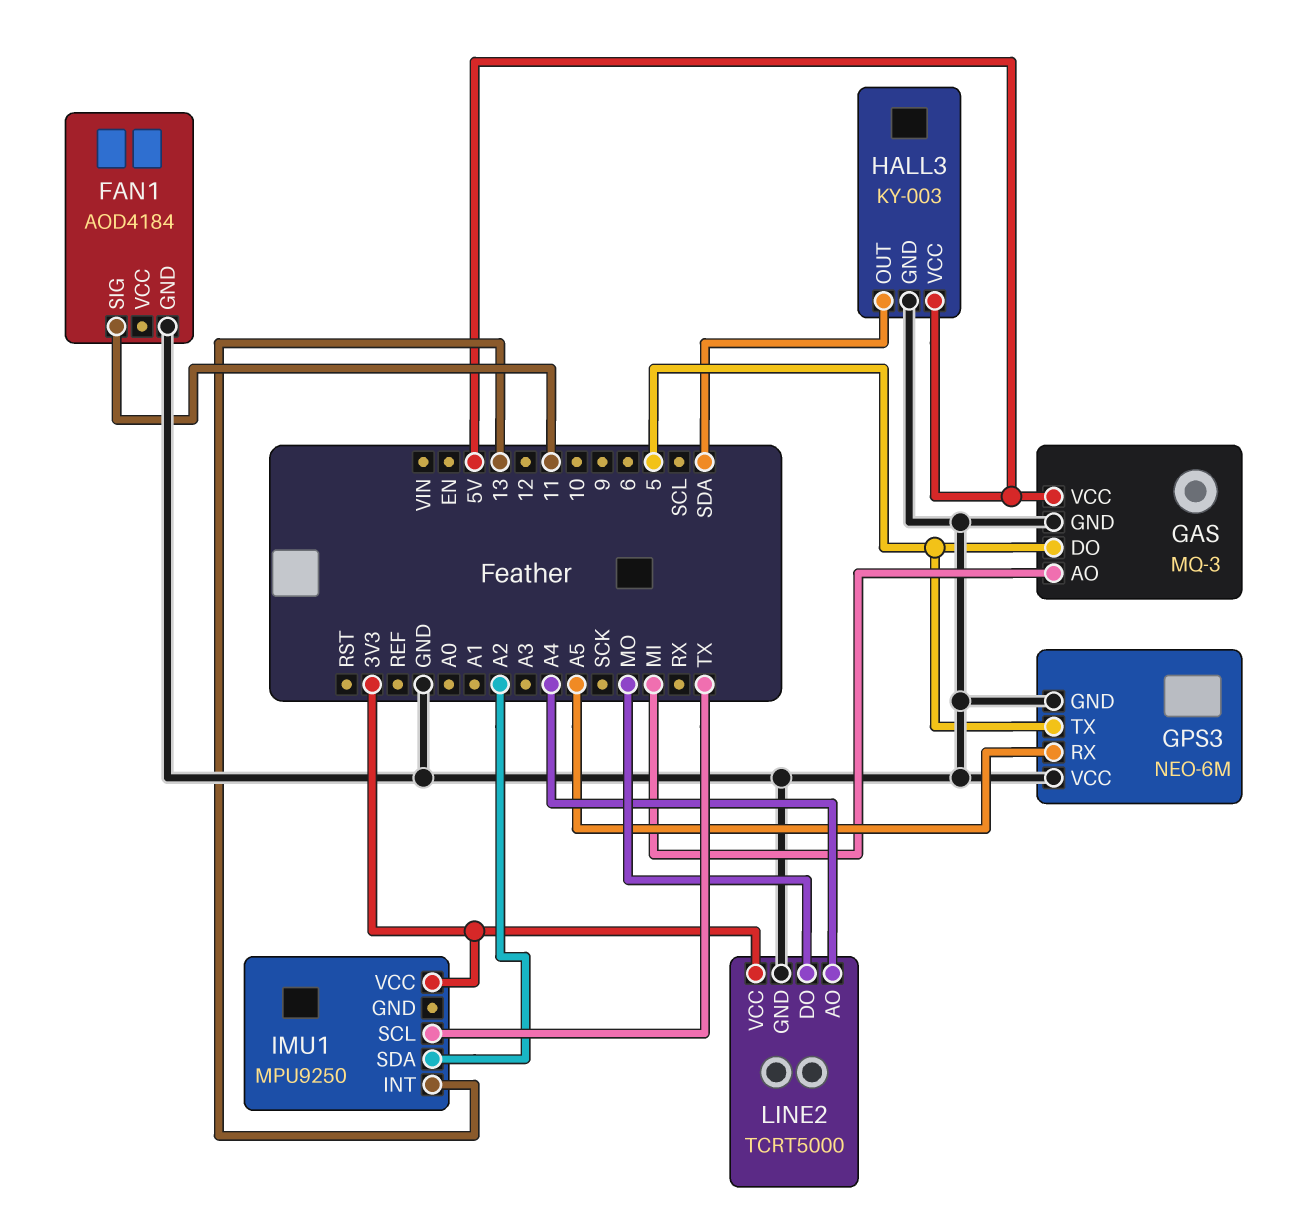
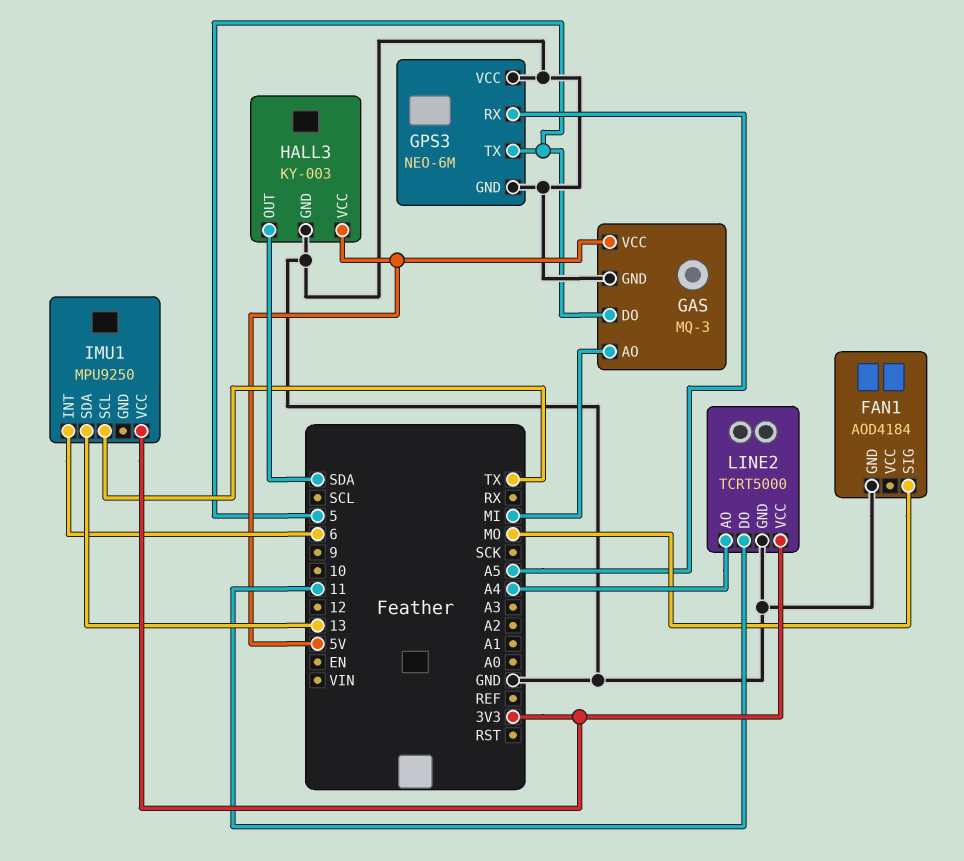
FAN1 pin SIG: 11 -> MO
IMU1 pin INT: 13 -> 6
IMU1 pin SDA: A2 -> 13
LINE2 pin DO: MO -> 11

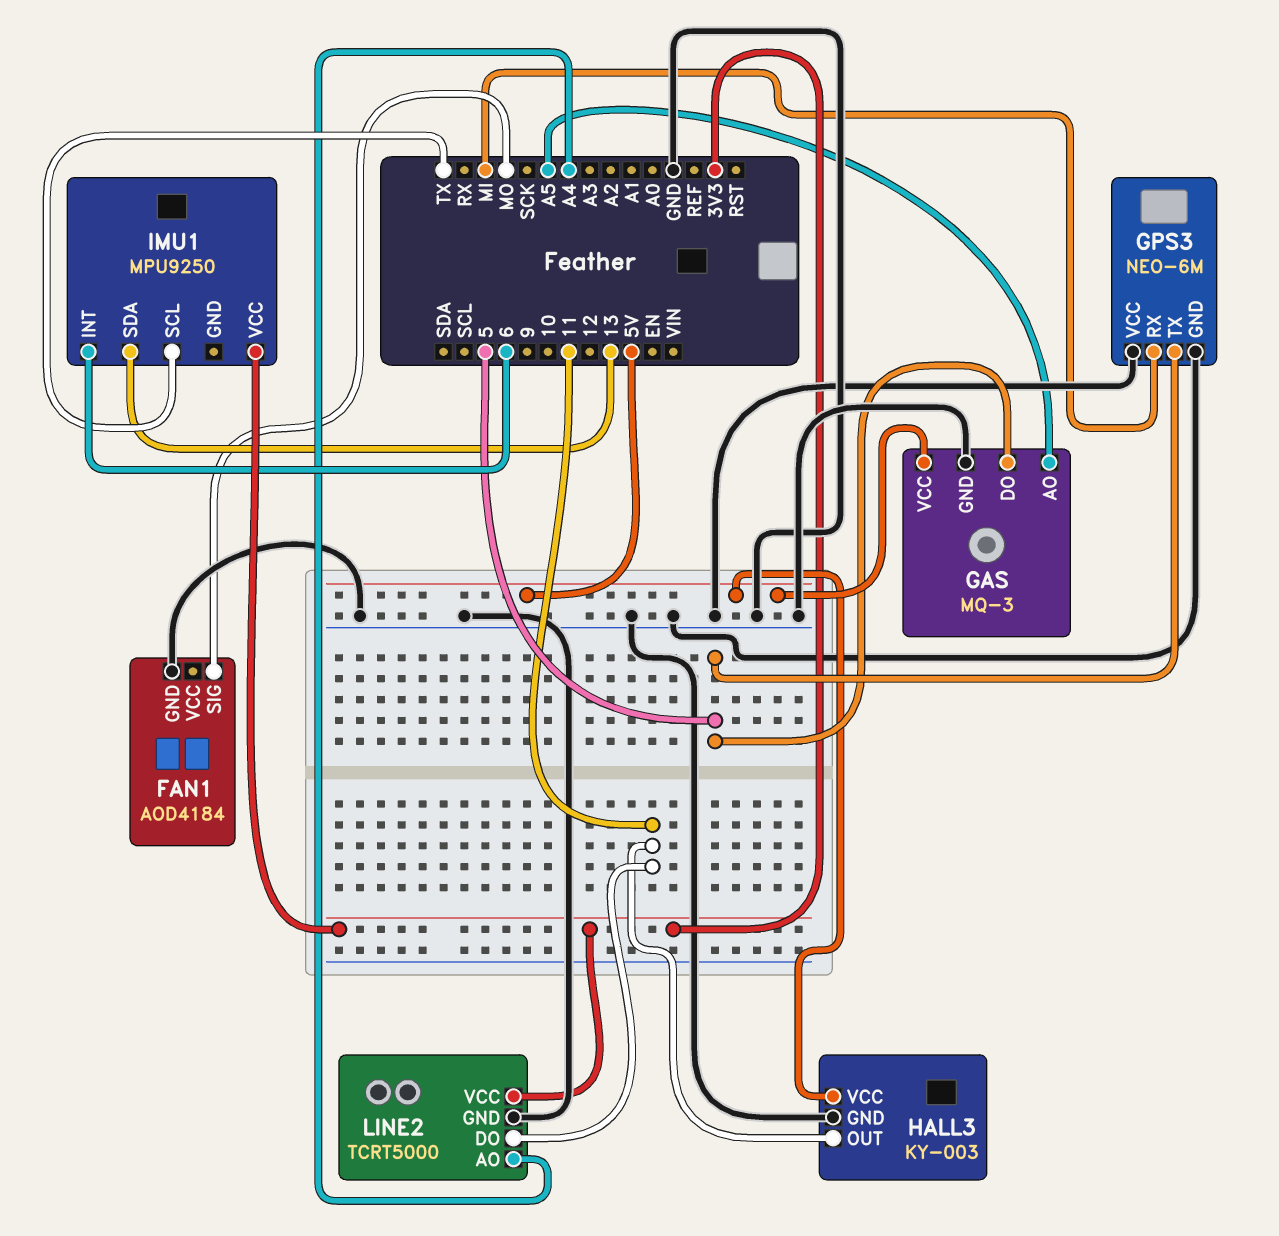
GAS pin AO: MI -> A5
GPS3 pin RX: A5 -> MI
HALL3 pin OUT: SDA -> 11

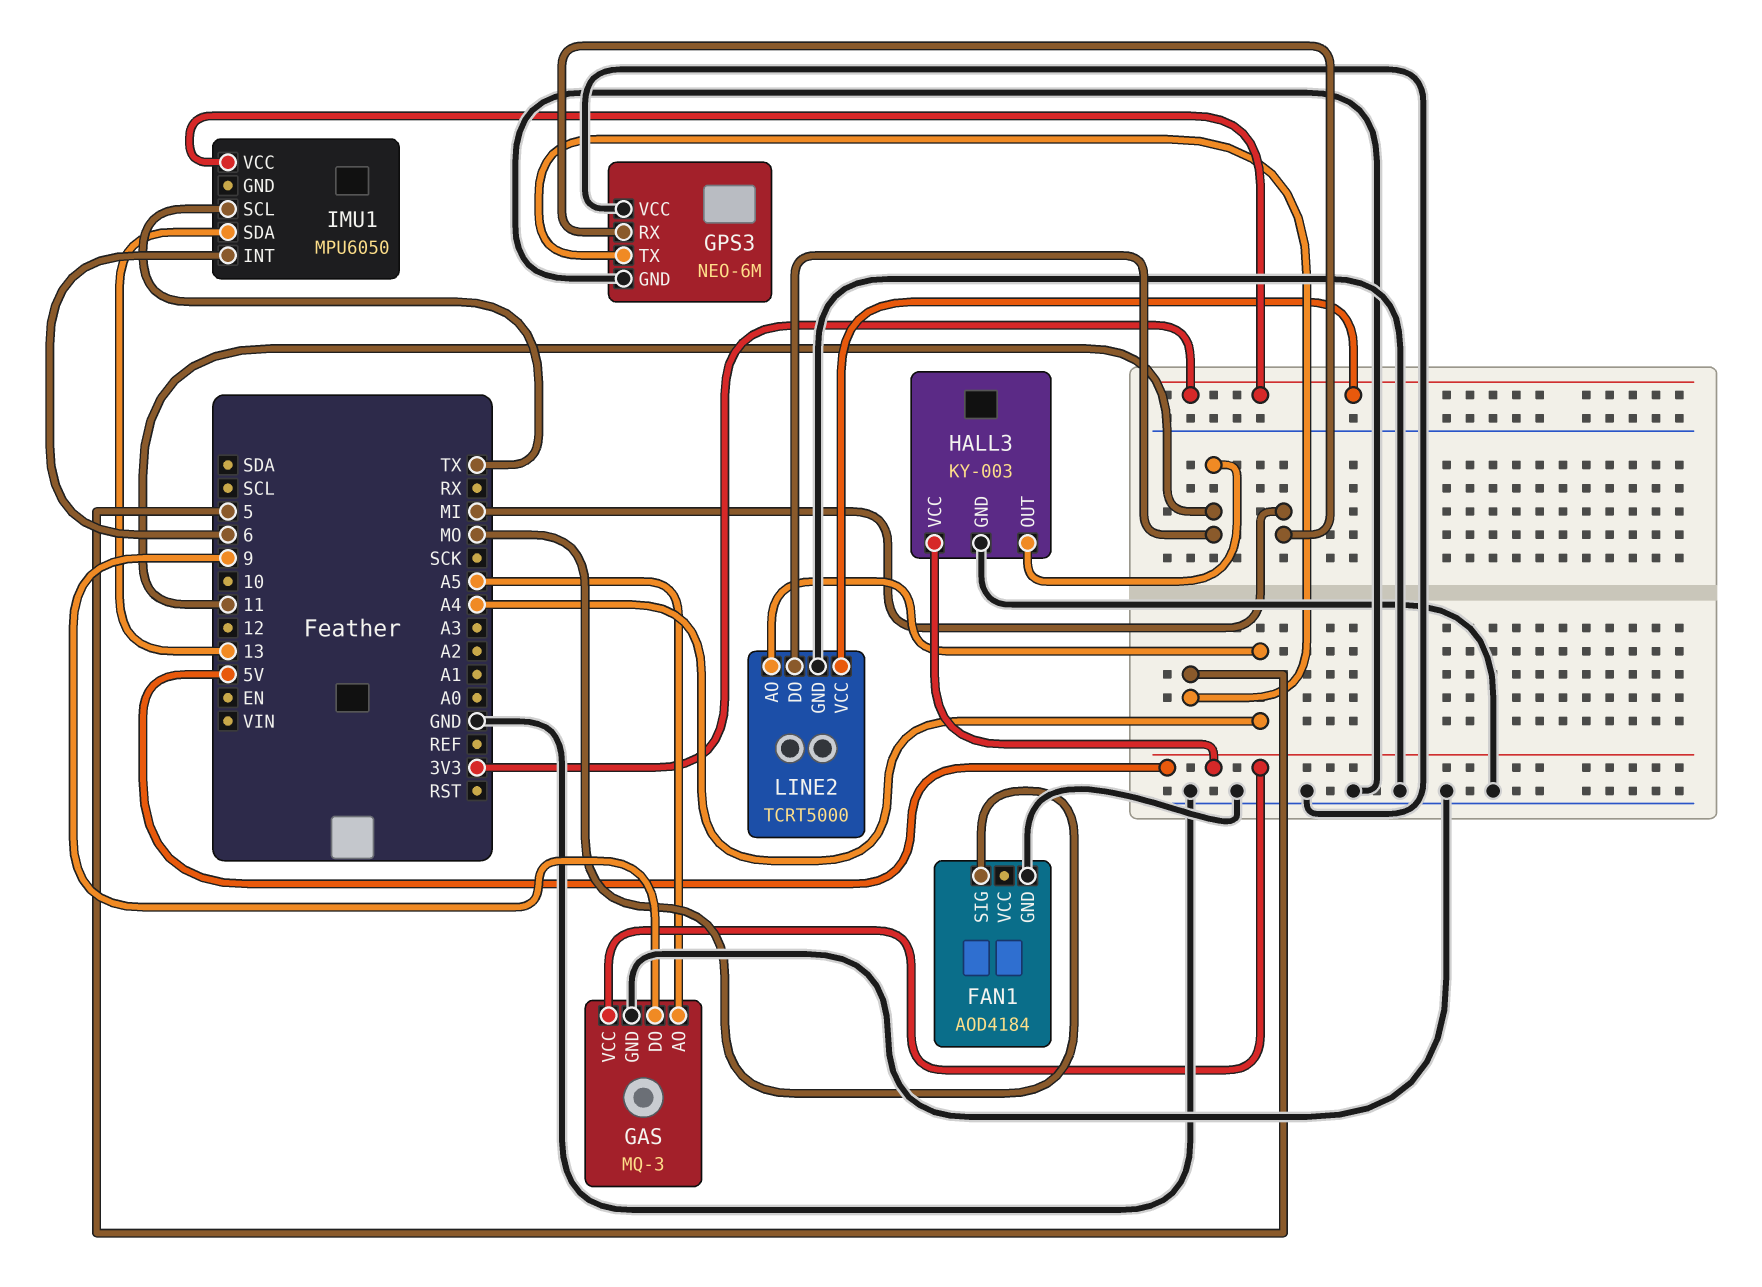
GAS pin DO: 5 -> 9
IMU1: MPU9250 -> MPU6050

